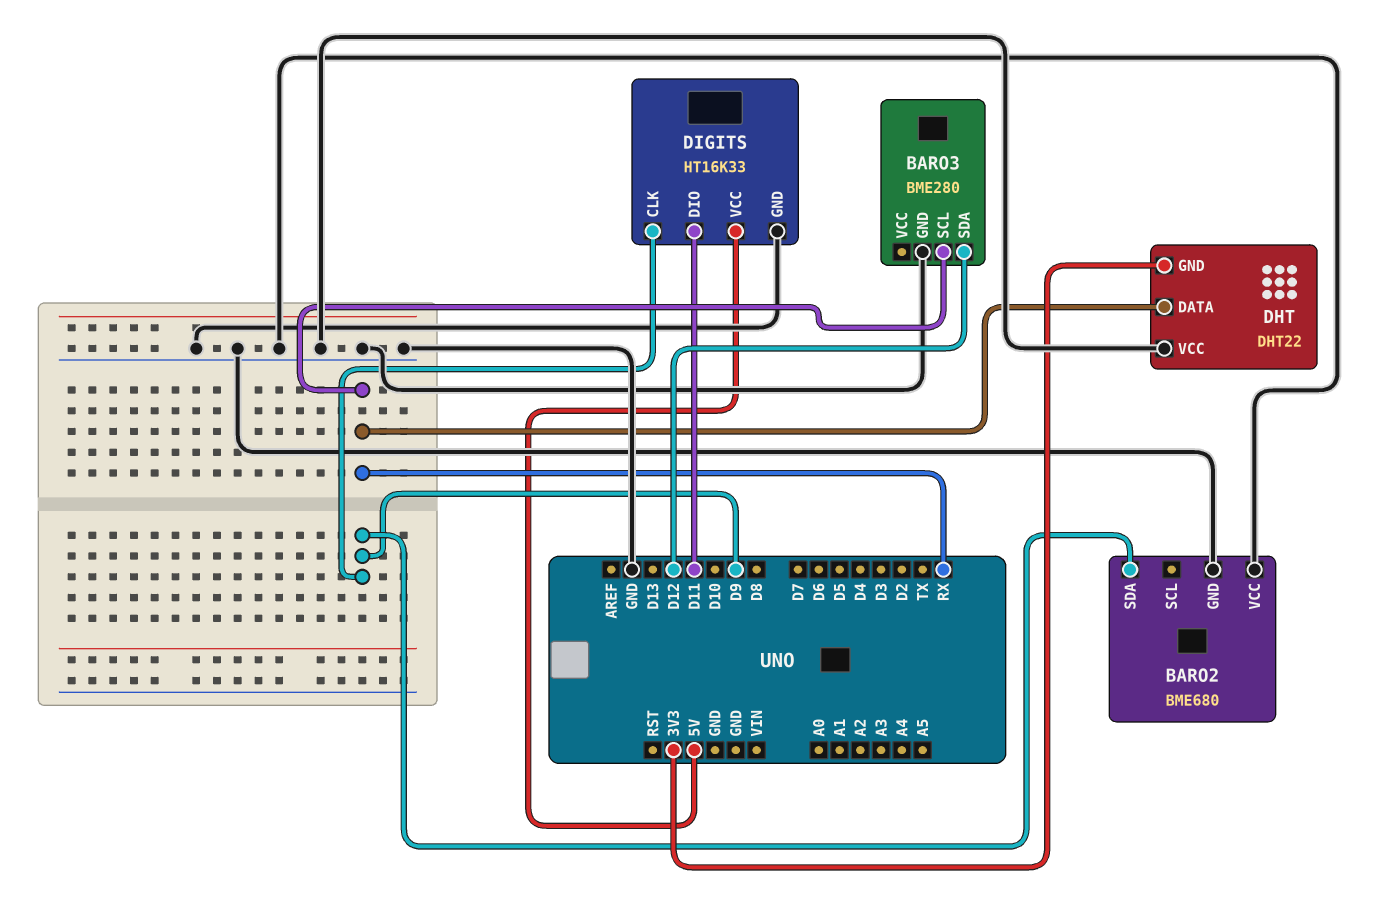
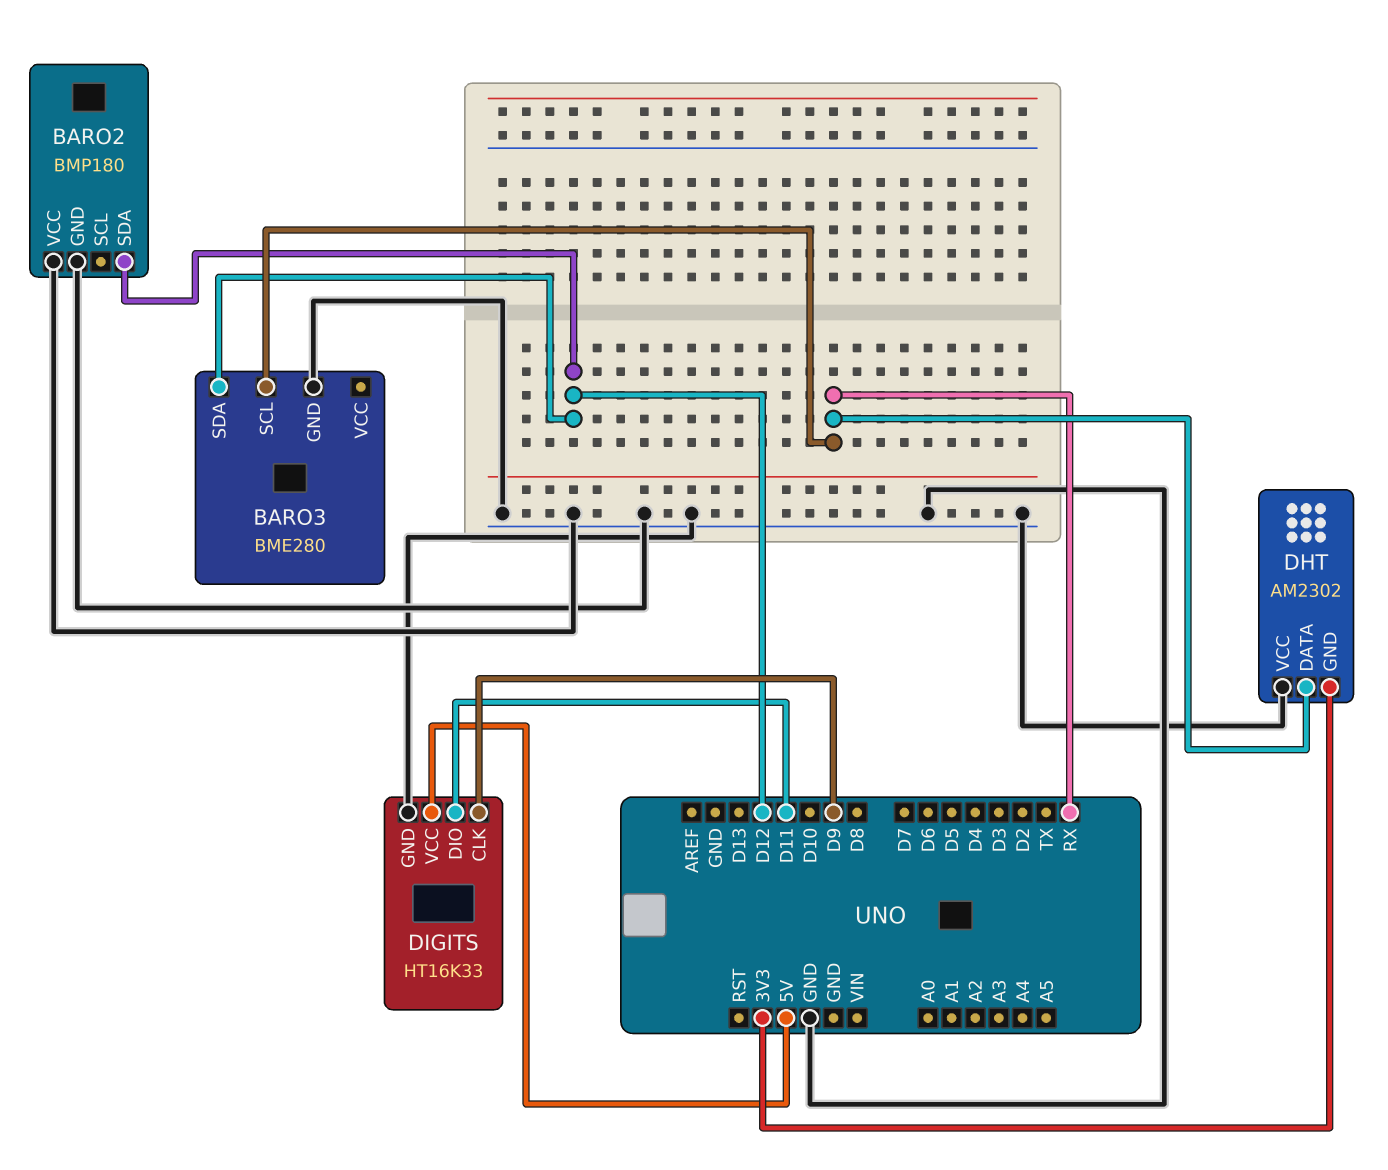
BARO2: BME680 -> BMP180
BARO2 pin SDA: D9 -> D12
DHT: DHT22 -> AM2302

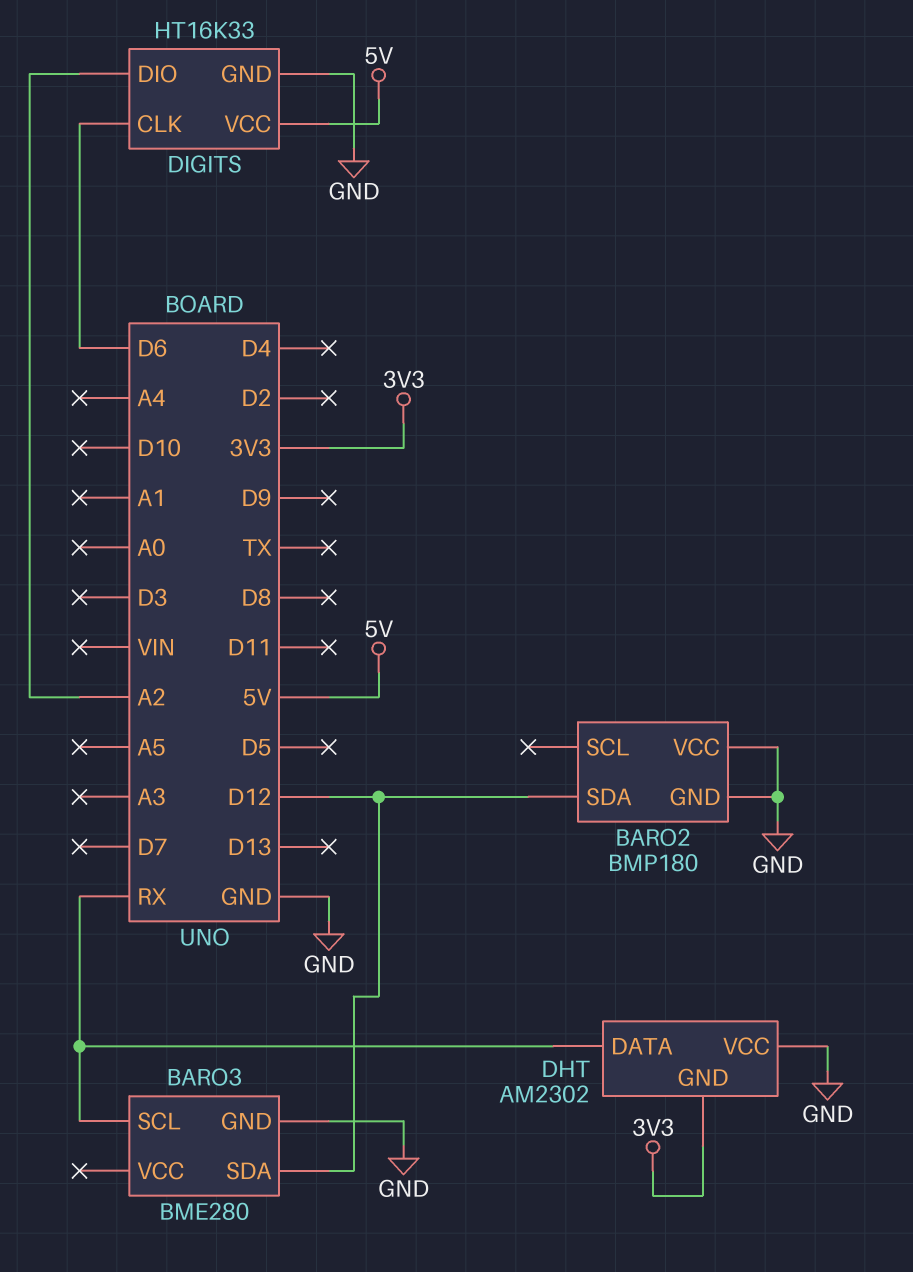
DIGITS pin CLK: D9 -> D6
DIGITS pin DIO: D11 -> A2

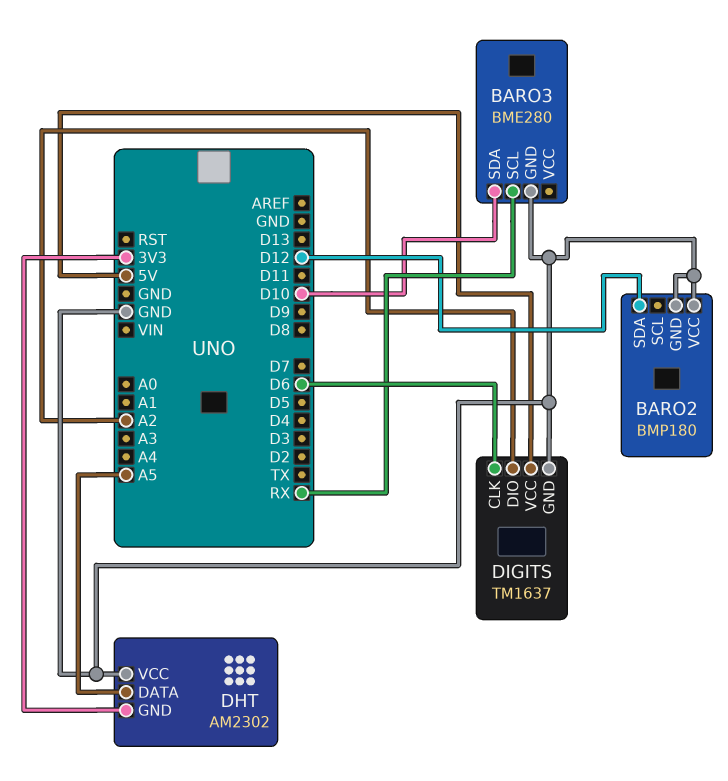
BARO3 pin SDA: D12 -> D10
DHT pin DATA: RX -> A5
DIGITS: HT16K33 -> TM1637

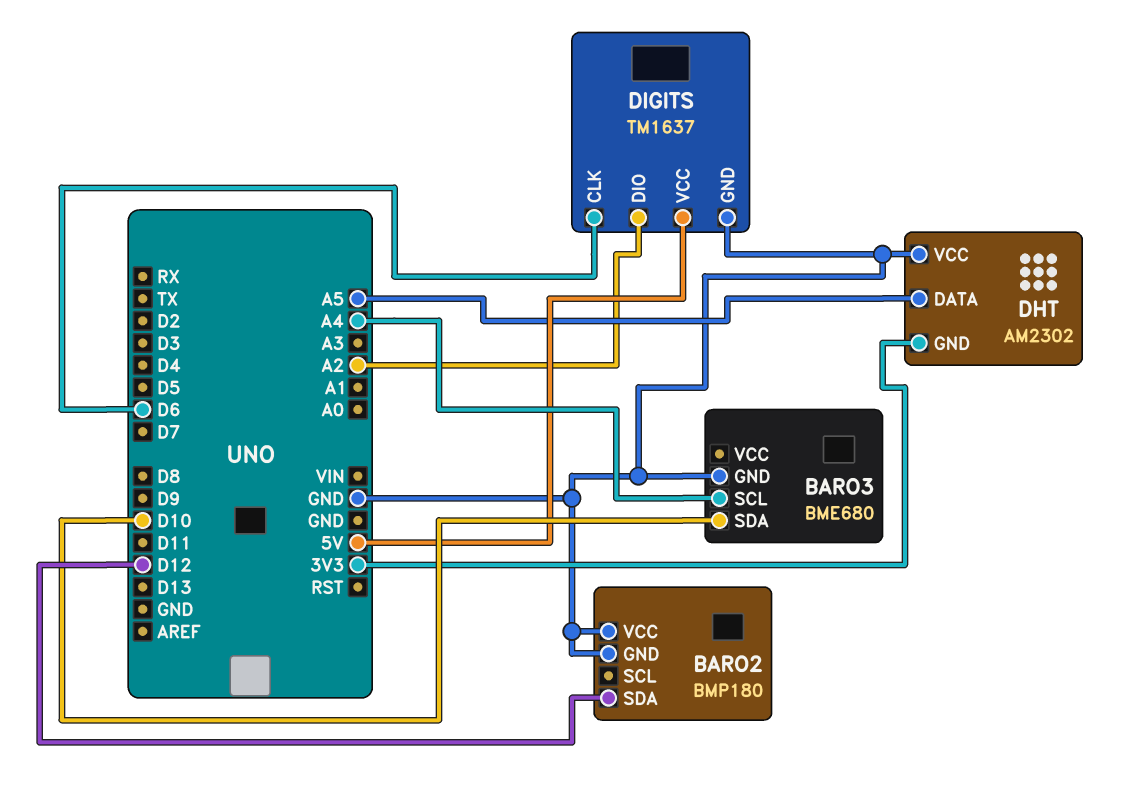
BARO3: BME280 -> BME680
BARO3 pin SCL: RX -> A4

